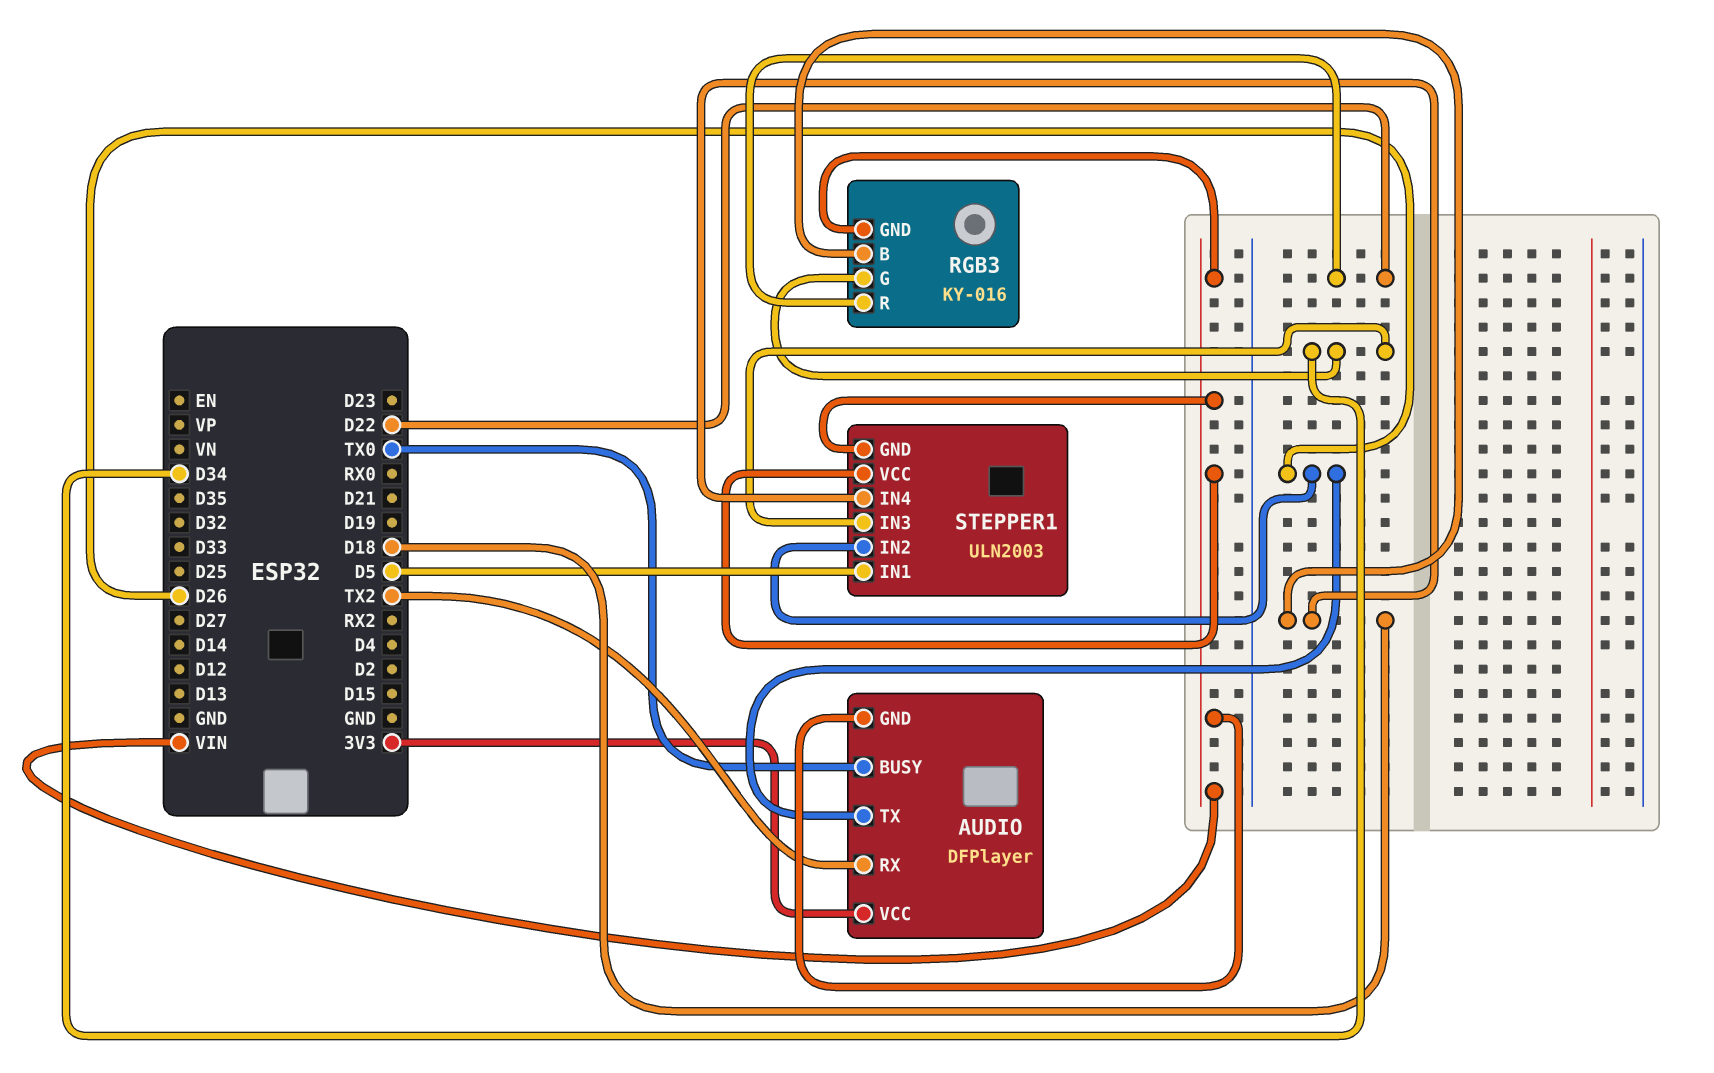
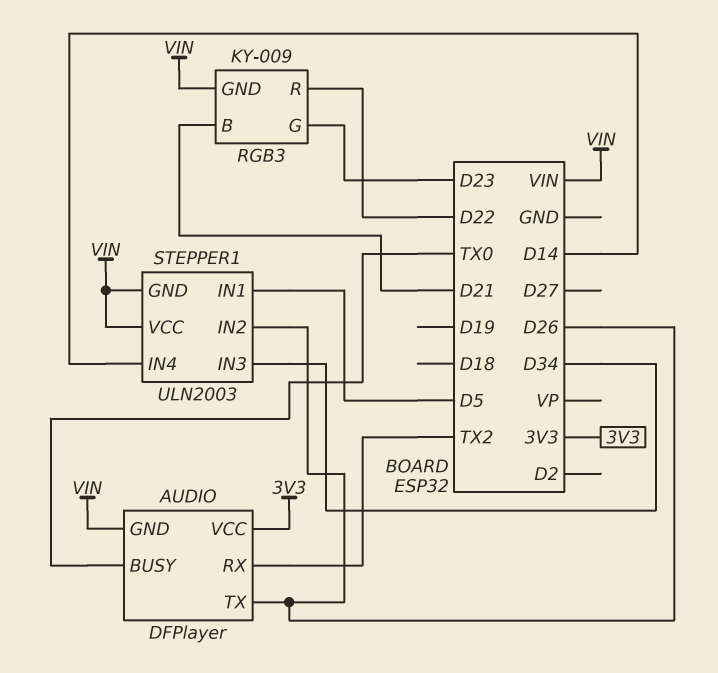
RGB3: KY-016 -> KY-009
RGB3 pin B: D18 -> D21
RGB3 pin G: D34 -> D23
STEPPER1 pin IN4: D18 -> D14

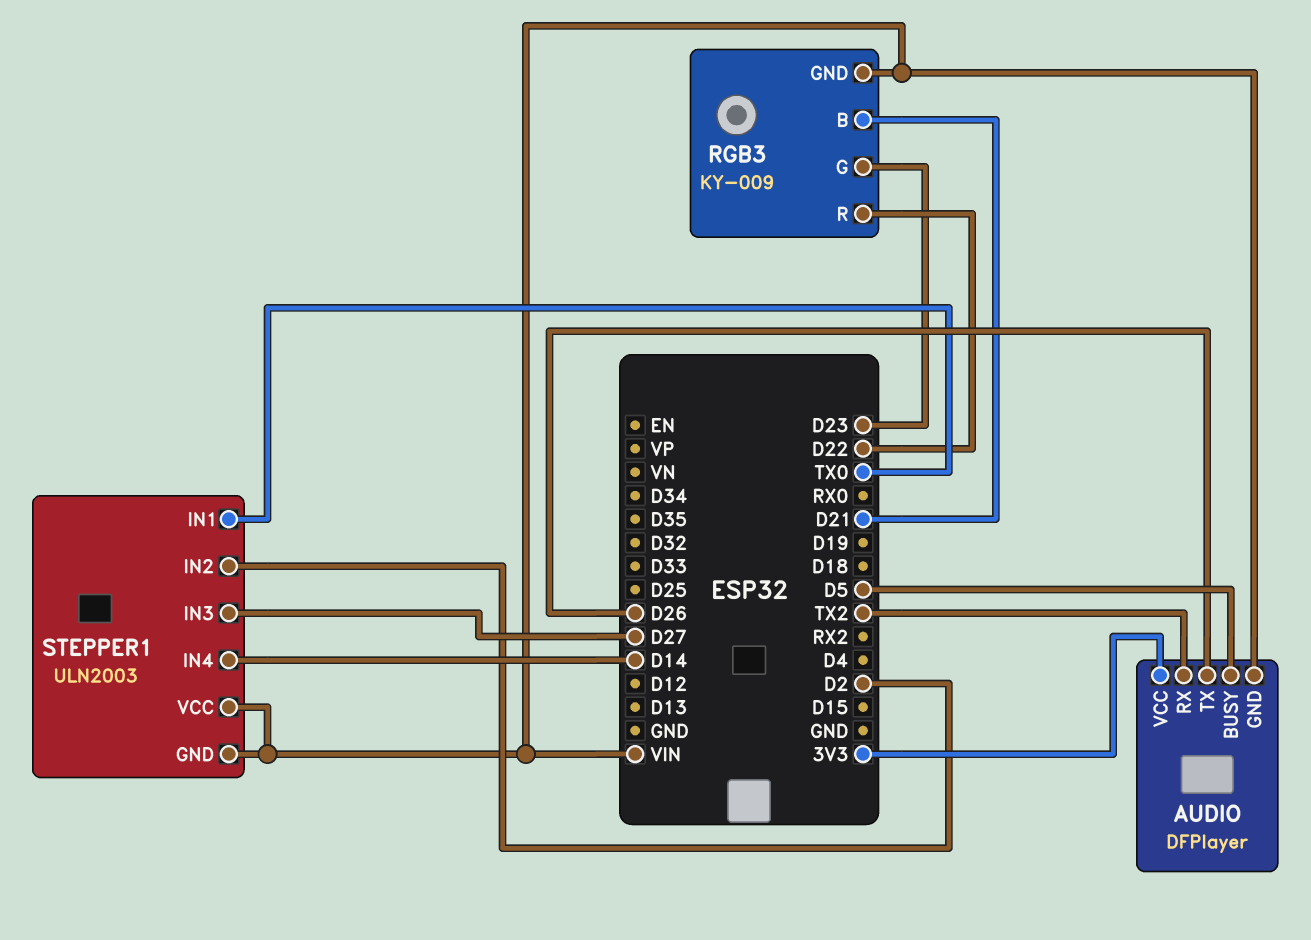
AUDIO pin BUSY: TX0 -> D5
STEPPER1 pin IN1: D5 -> TX0
STEPPER1 pin IN2: D26 -> D2
STEPPER1 pin IN3: D34 -> D27

